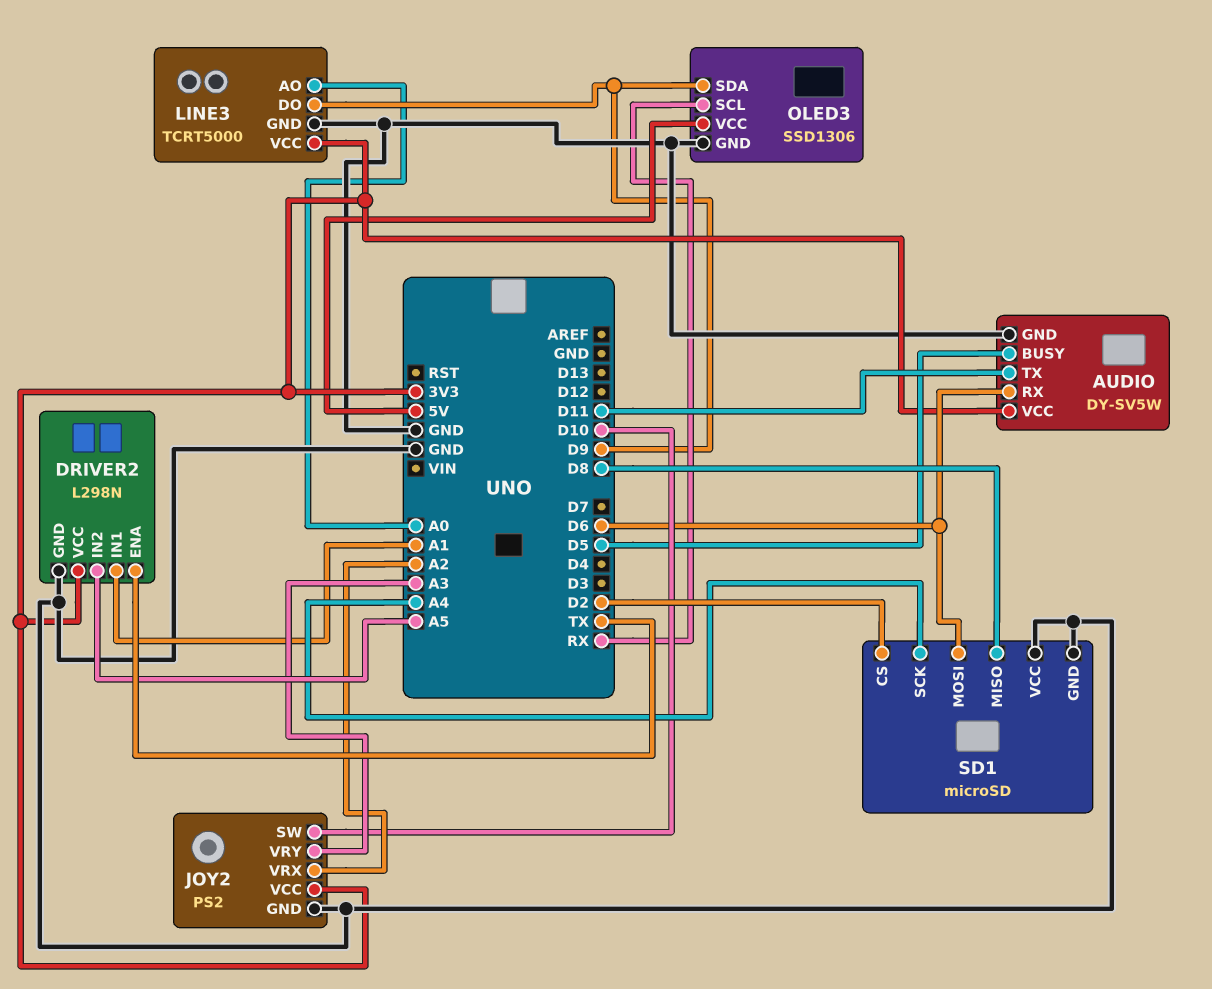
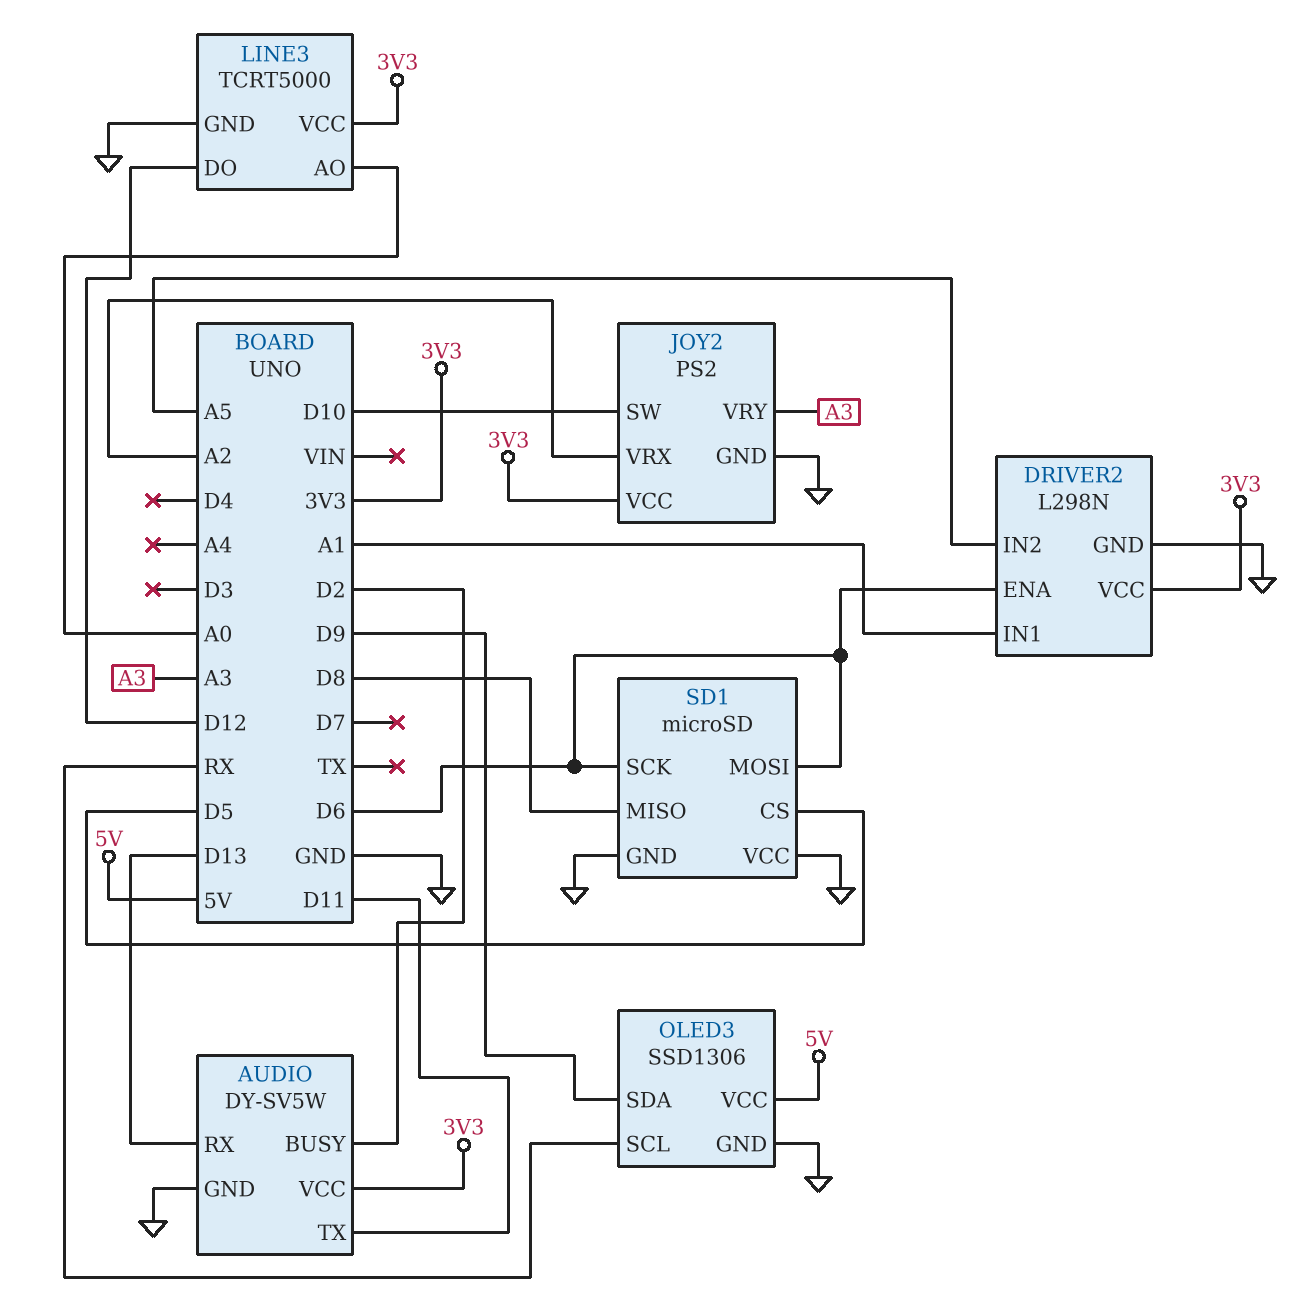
AUDIO pin BUSY: D5 -> D2
AUDIO pin RX: D6 -> D13
DRIVER2 pin ENA: TX -> D6
LINE3 pin DO: D9 -> D12
SD1 pin CS: D2 -> D5
SD1 pin SCK: A4 -> D6

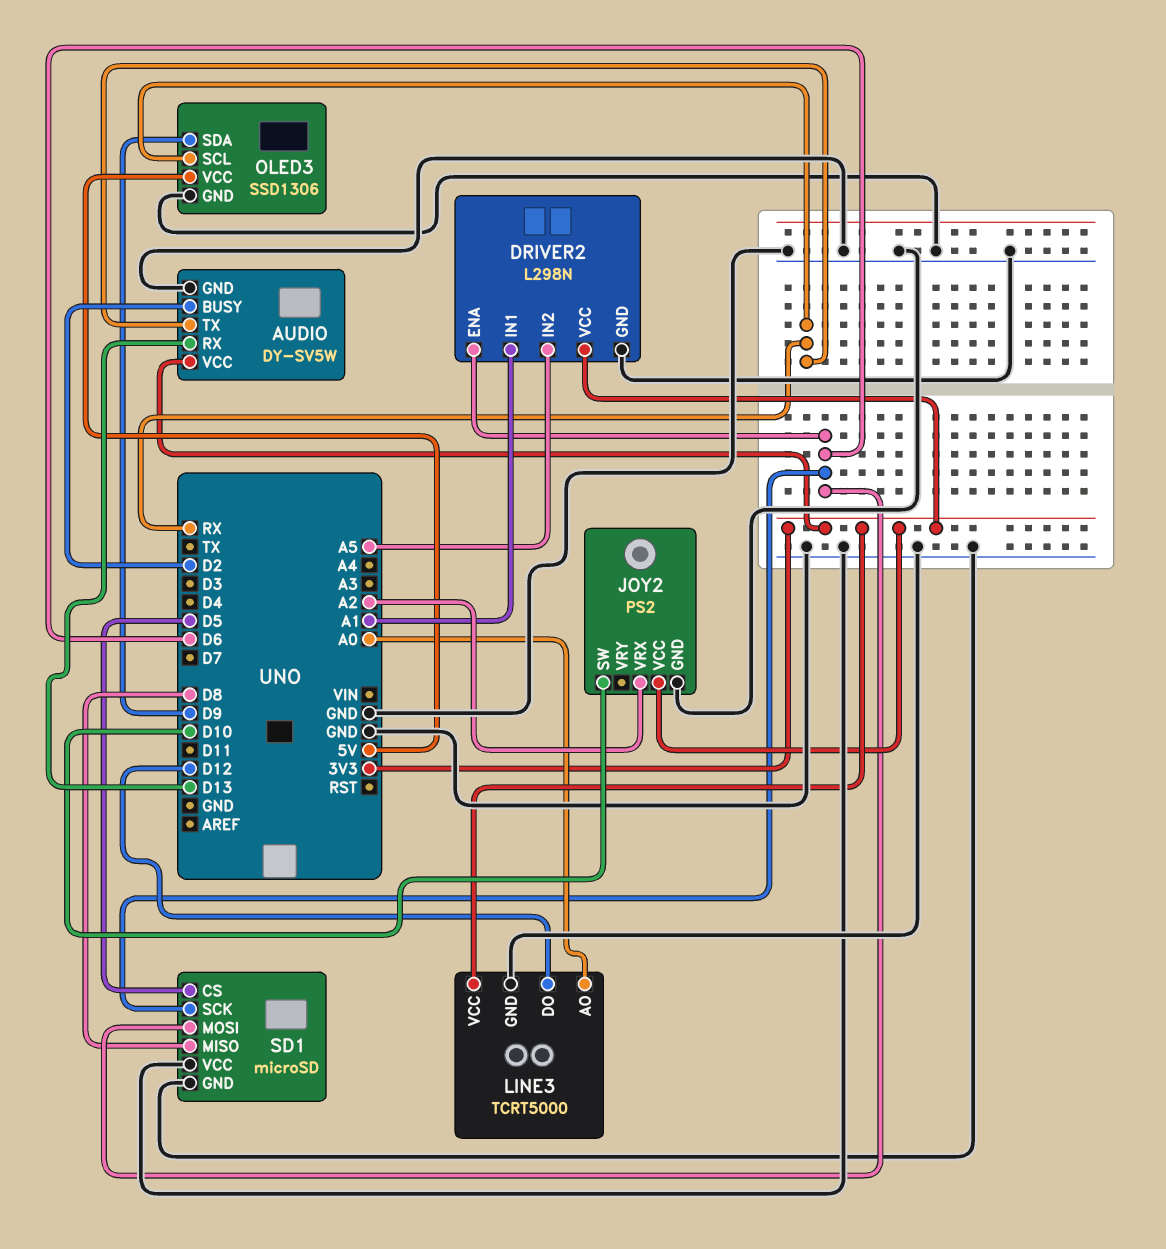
AUDIO pin TX: D11 -> RX
JOY2 pin VRY: A3 -> none

